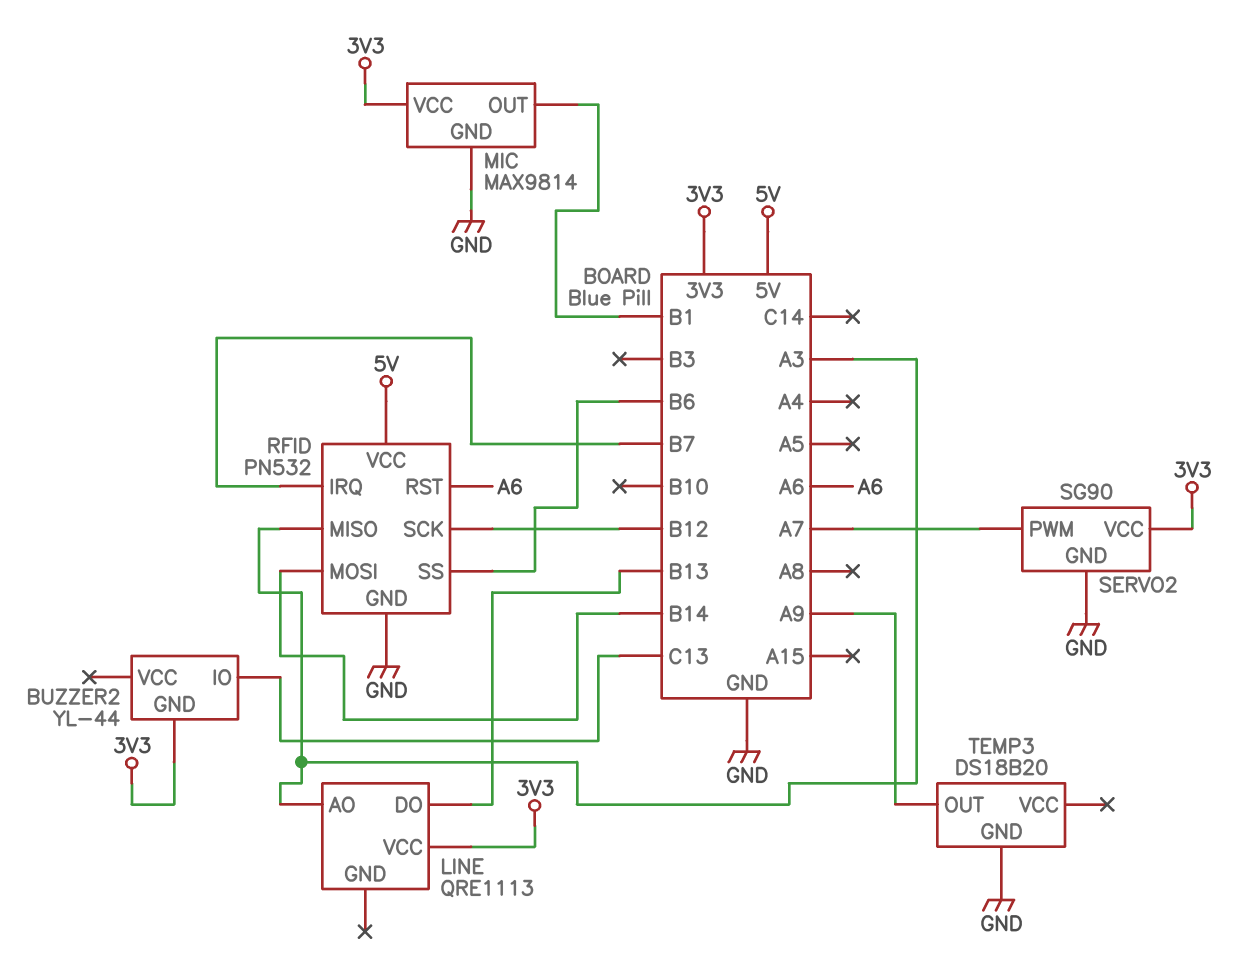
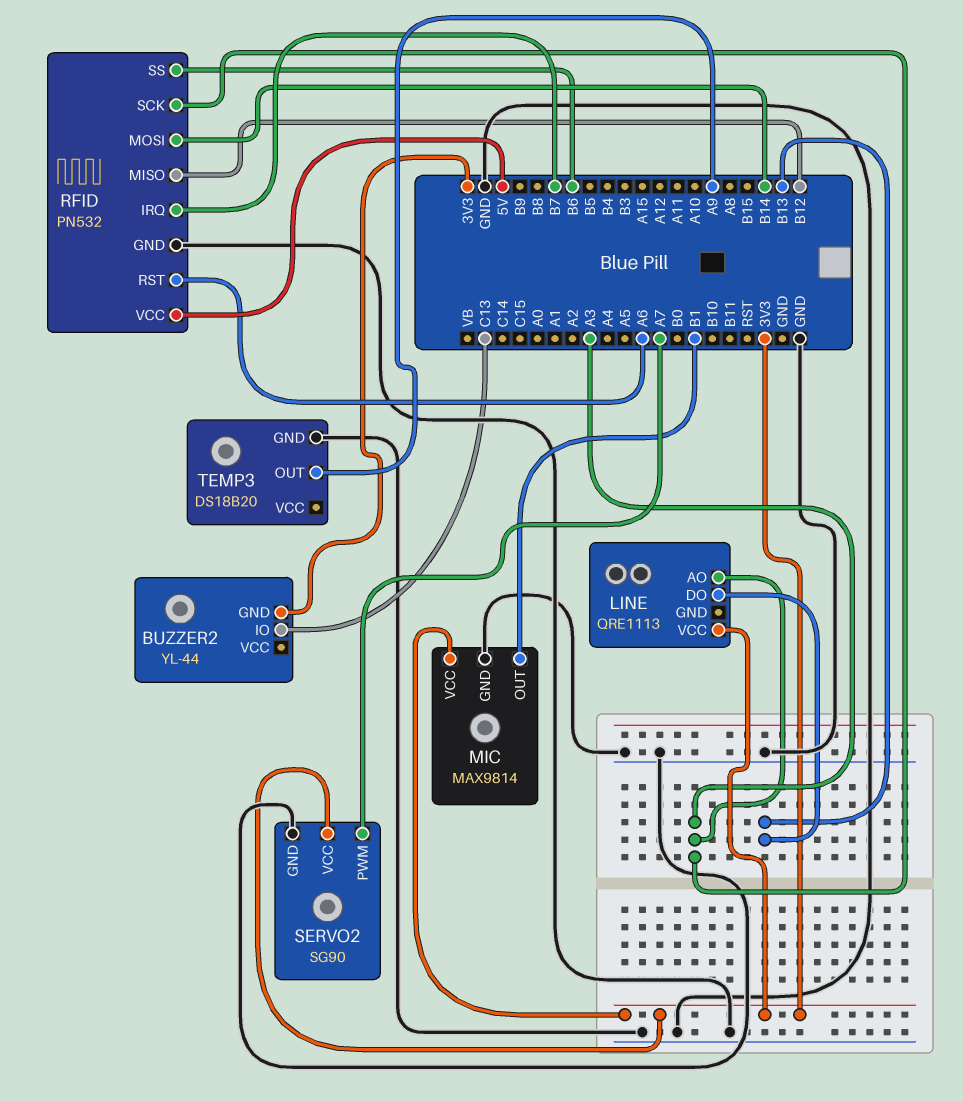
RFID pin MISO: A3 -> B12
RFID pin SCK: B12 -> A3

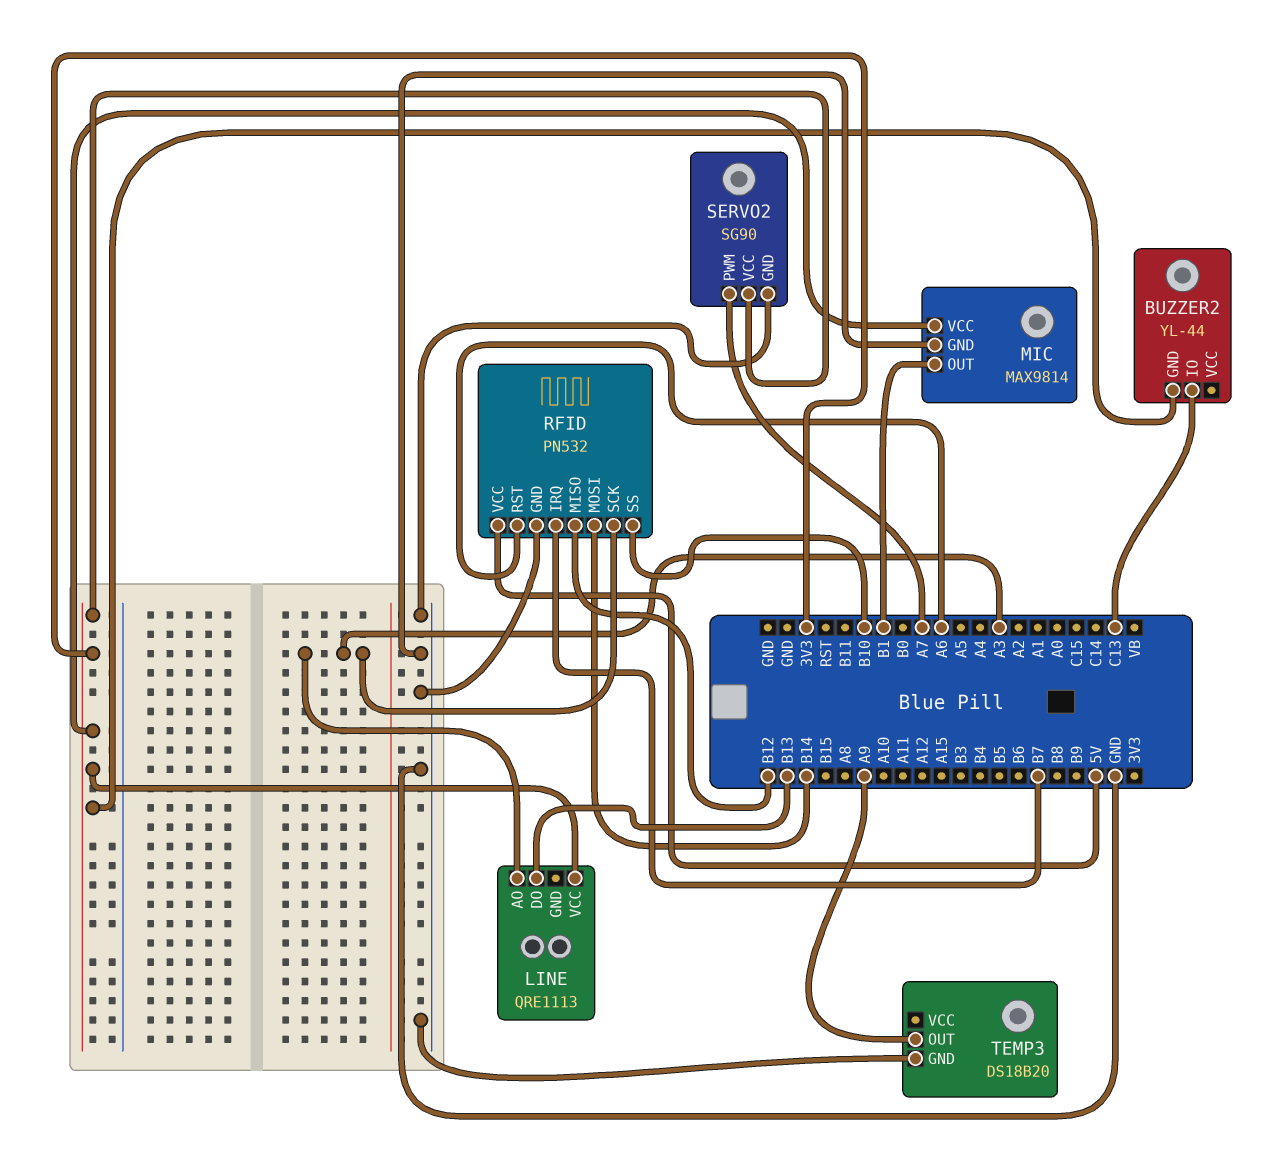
RFID pin SS: B6 -> B10

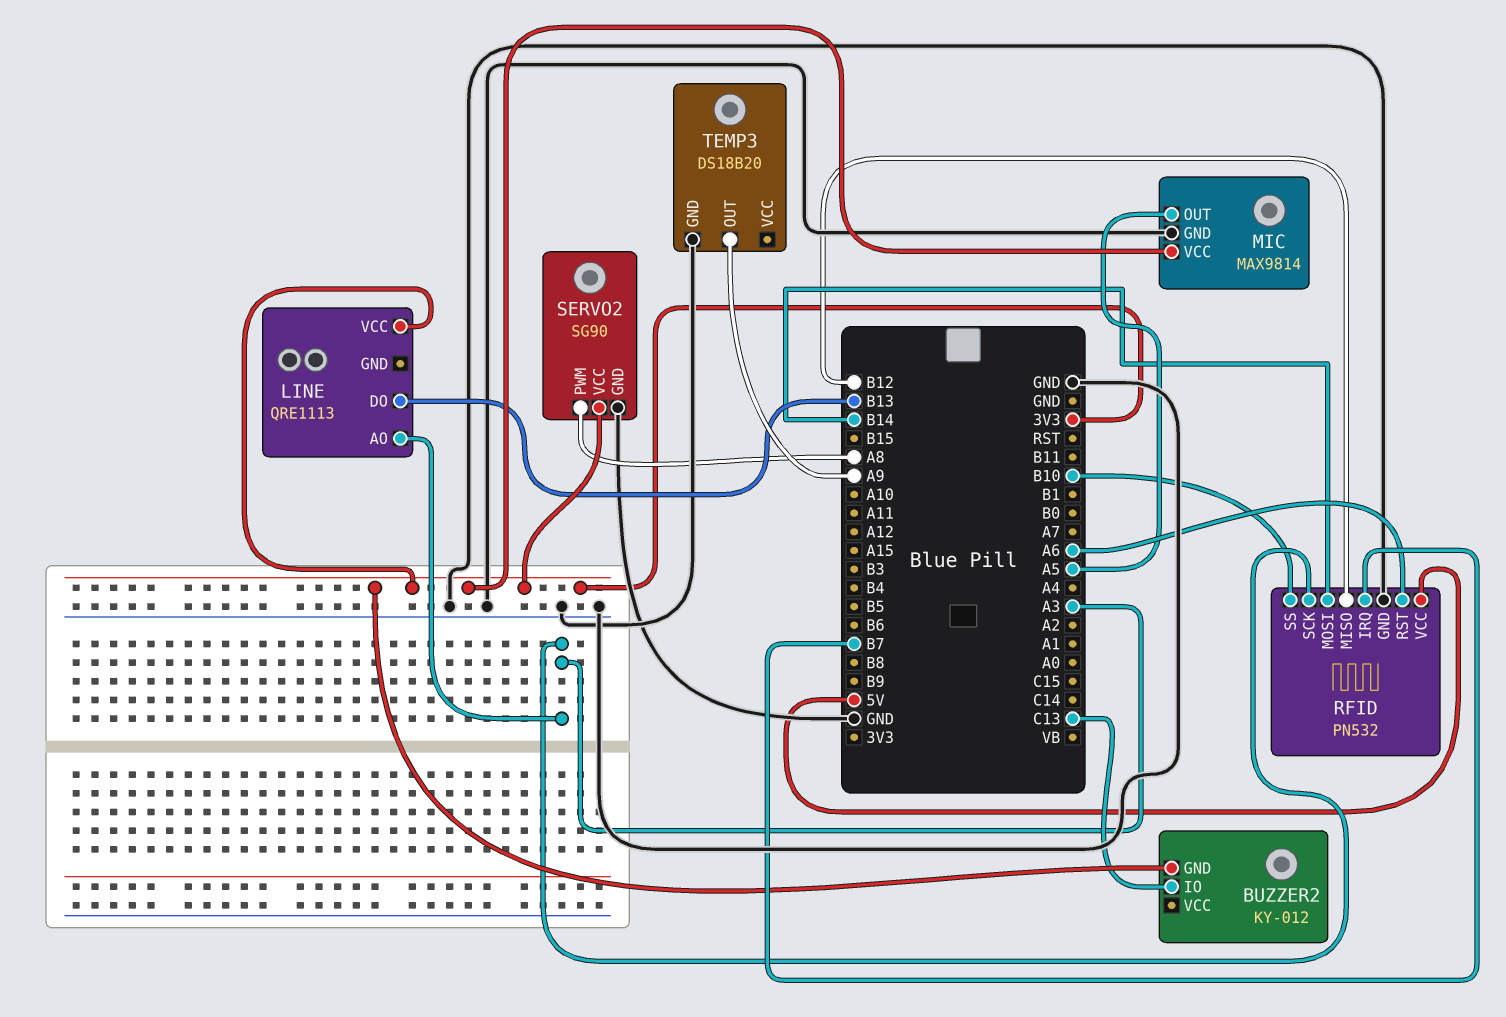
BUZZER2: YL-44 -> KY-012
MIC pin OUT: B1 -> A5
SERVO2 pin PWM: A7 -> A8

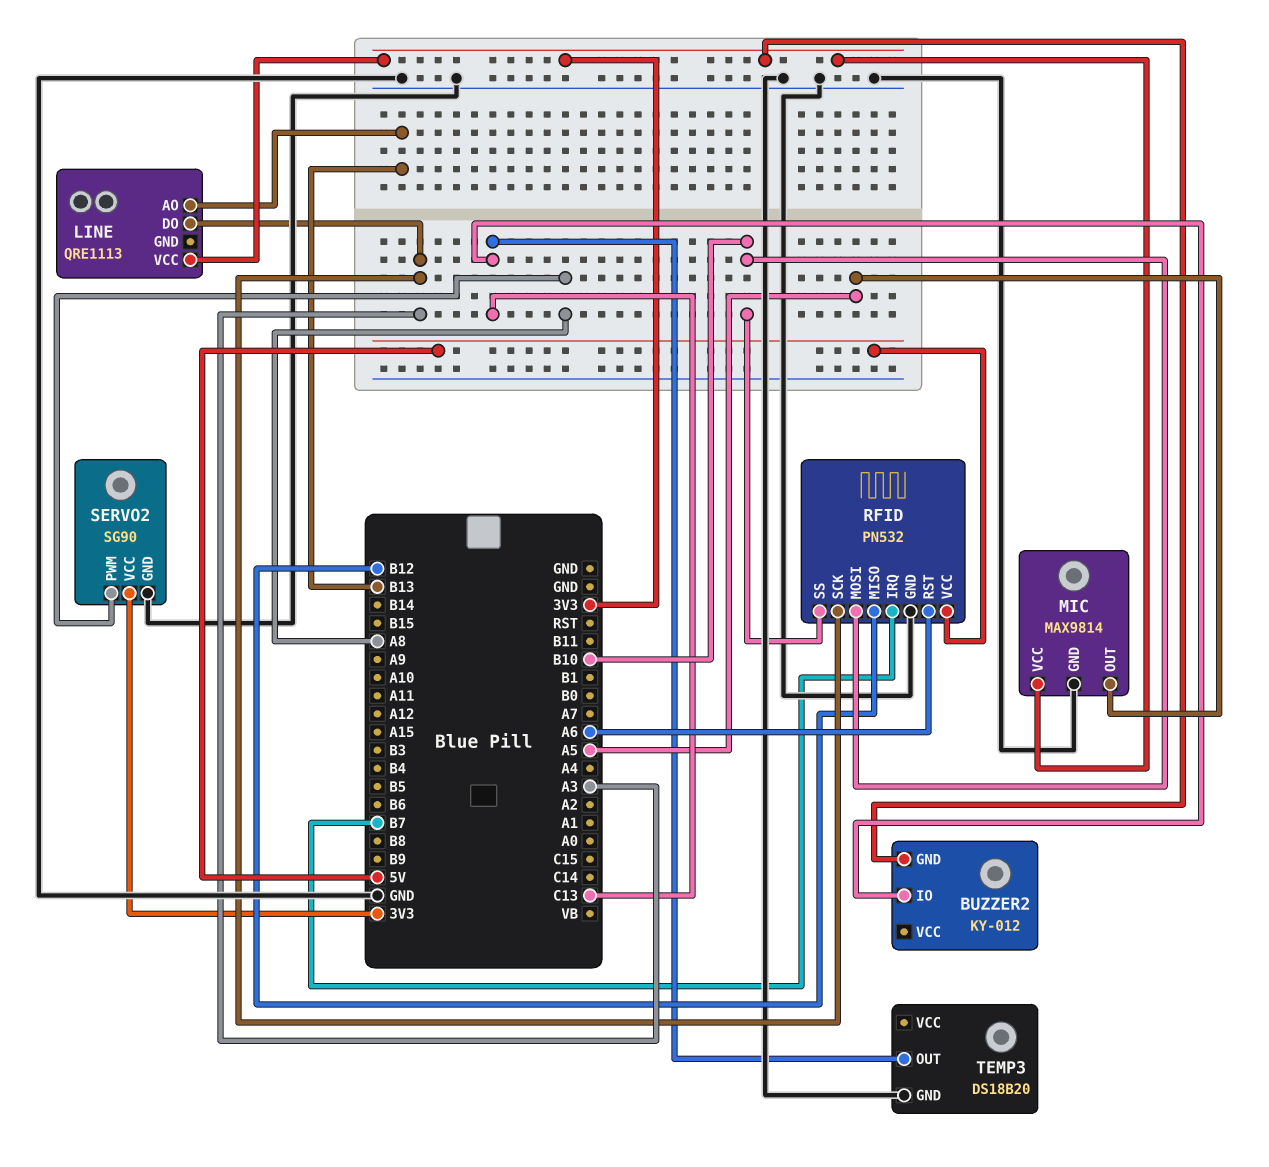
LINE pin AO: A3 -> B13
LINE pin DO: B13 -> A3
RFID pin MOSI: B14 -> B10
TEMP3 pin OUT: A9 -> C13

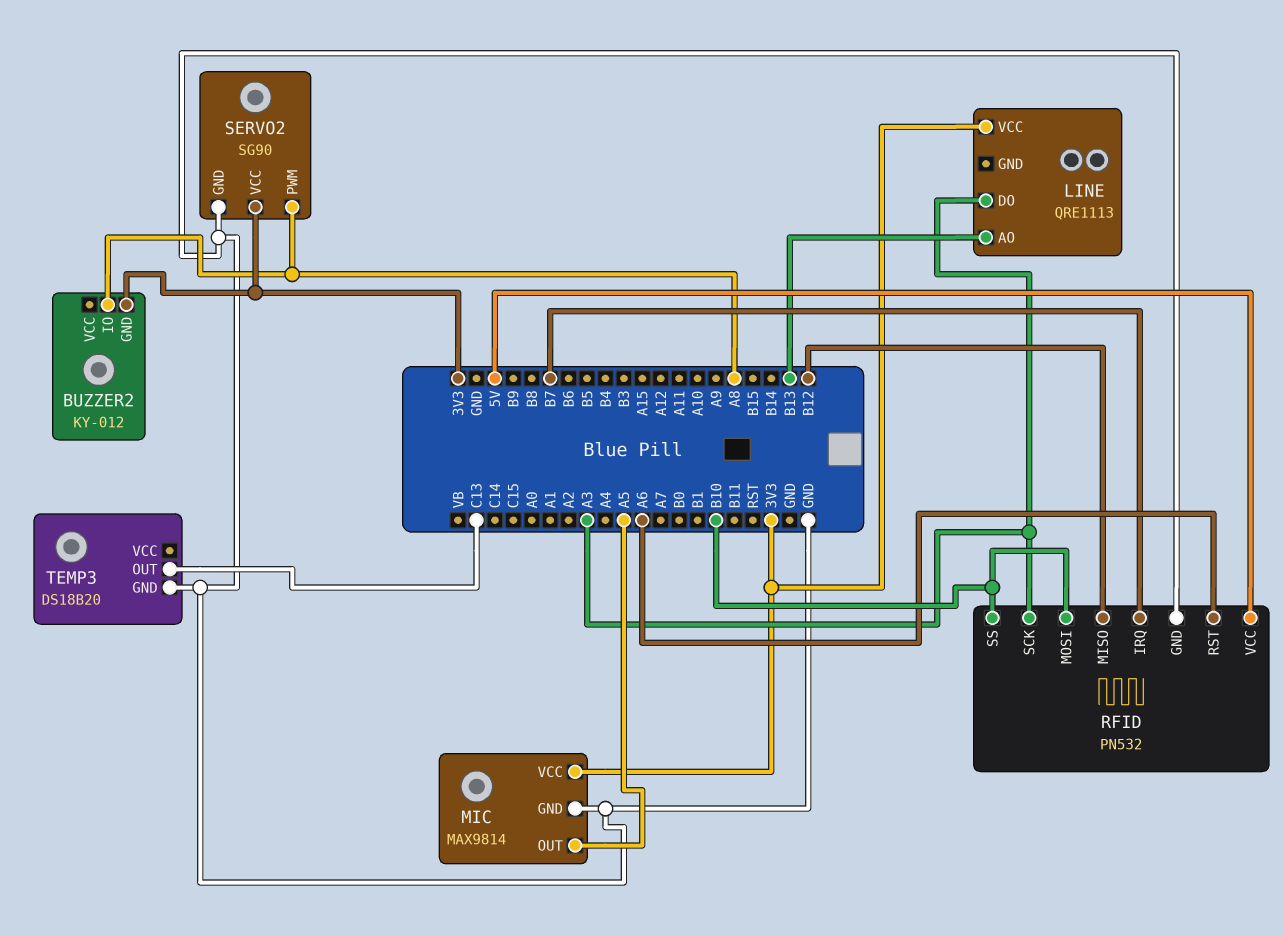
BUZZER2 pin IO: C13 -> A8

